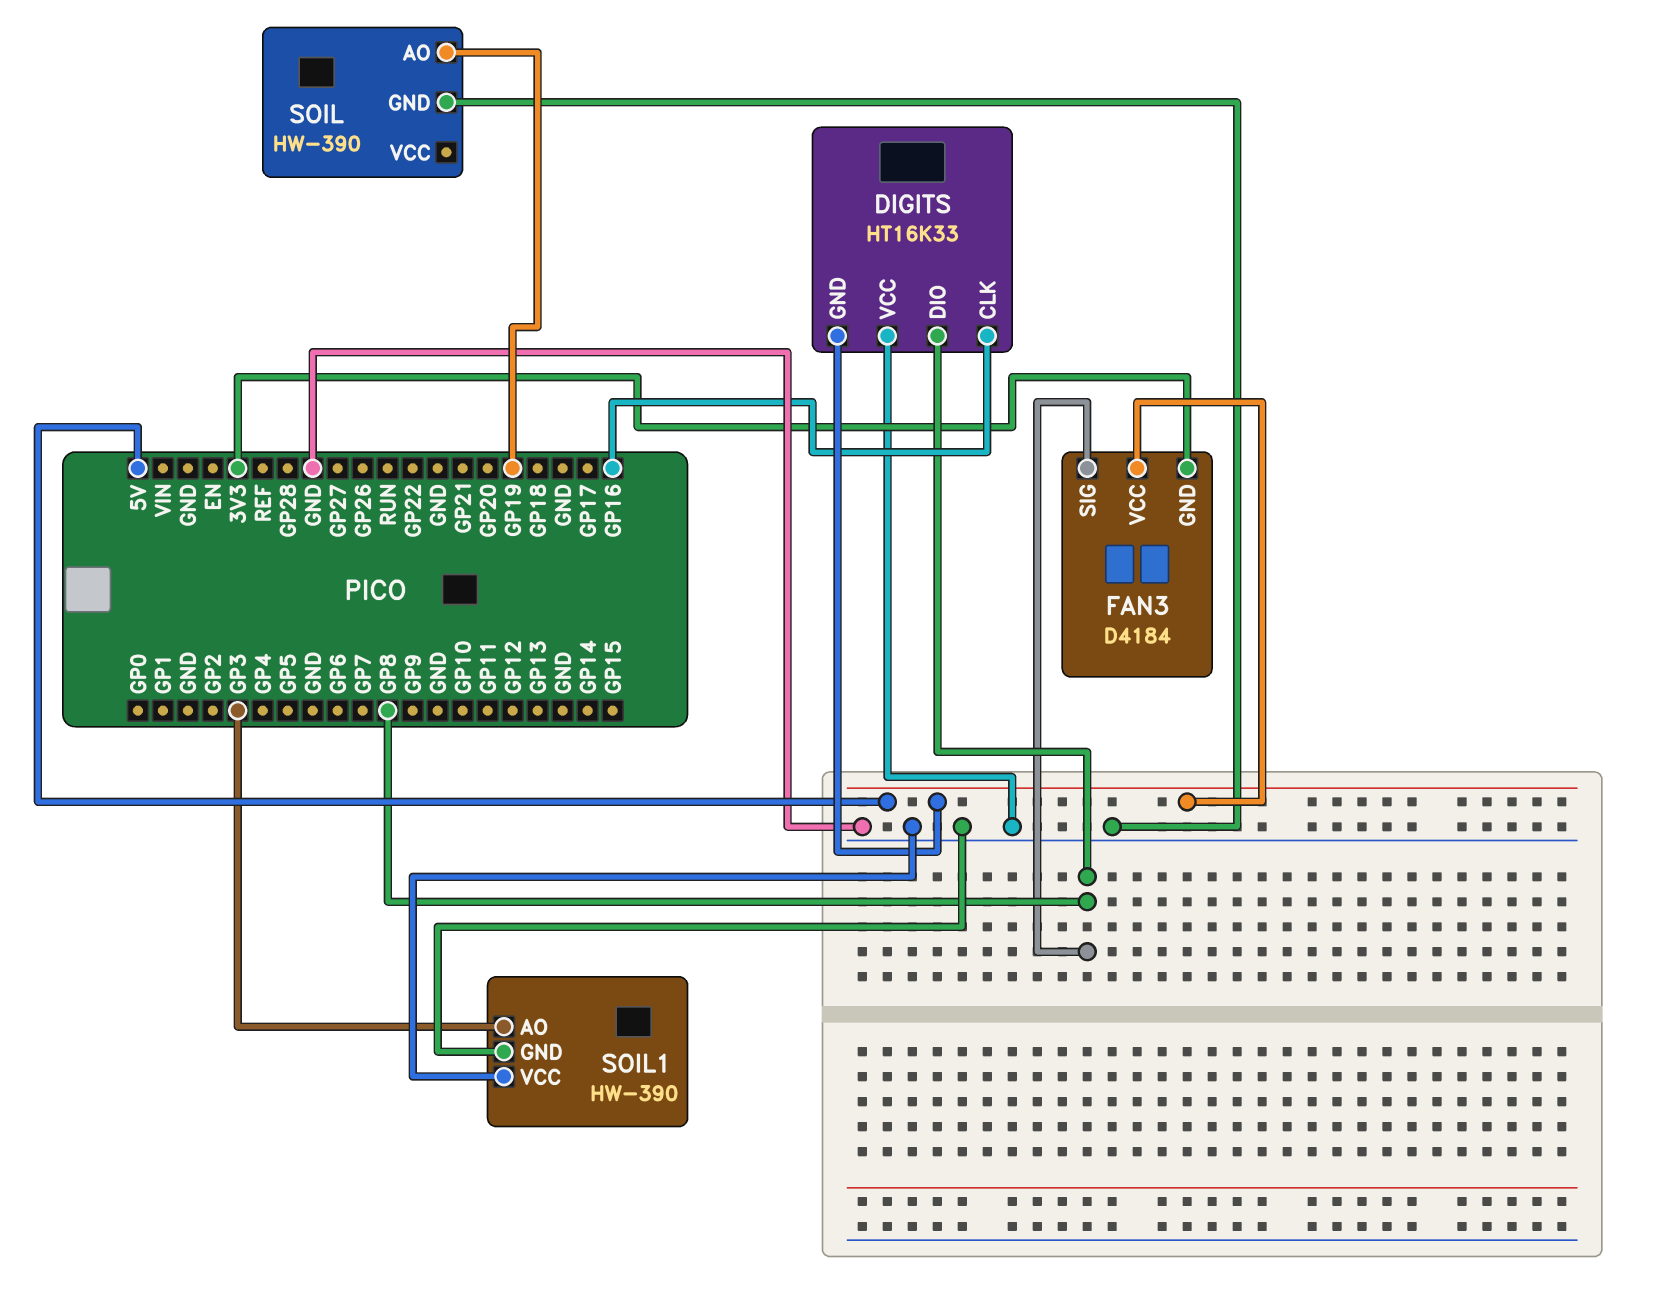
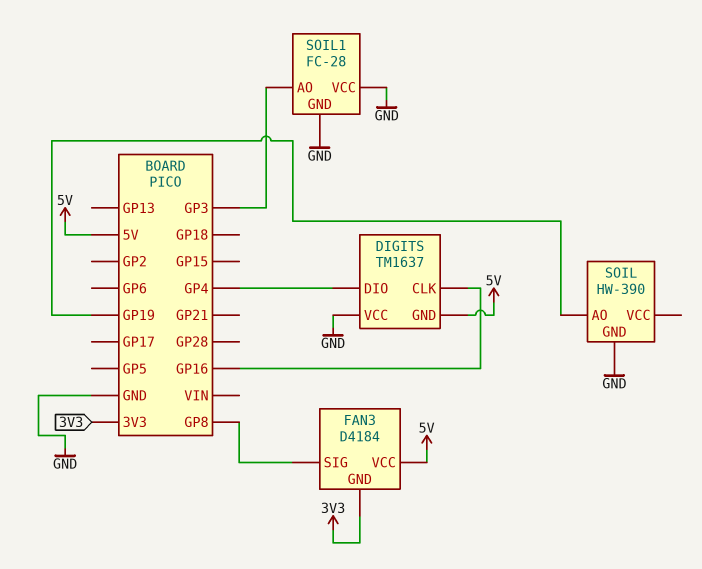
DIGITS: HT16K33 -> TM1637
DIGITS pin DIO: GP8 -> GP4
SOIL1: HW-390 -> FC-28

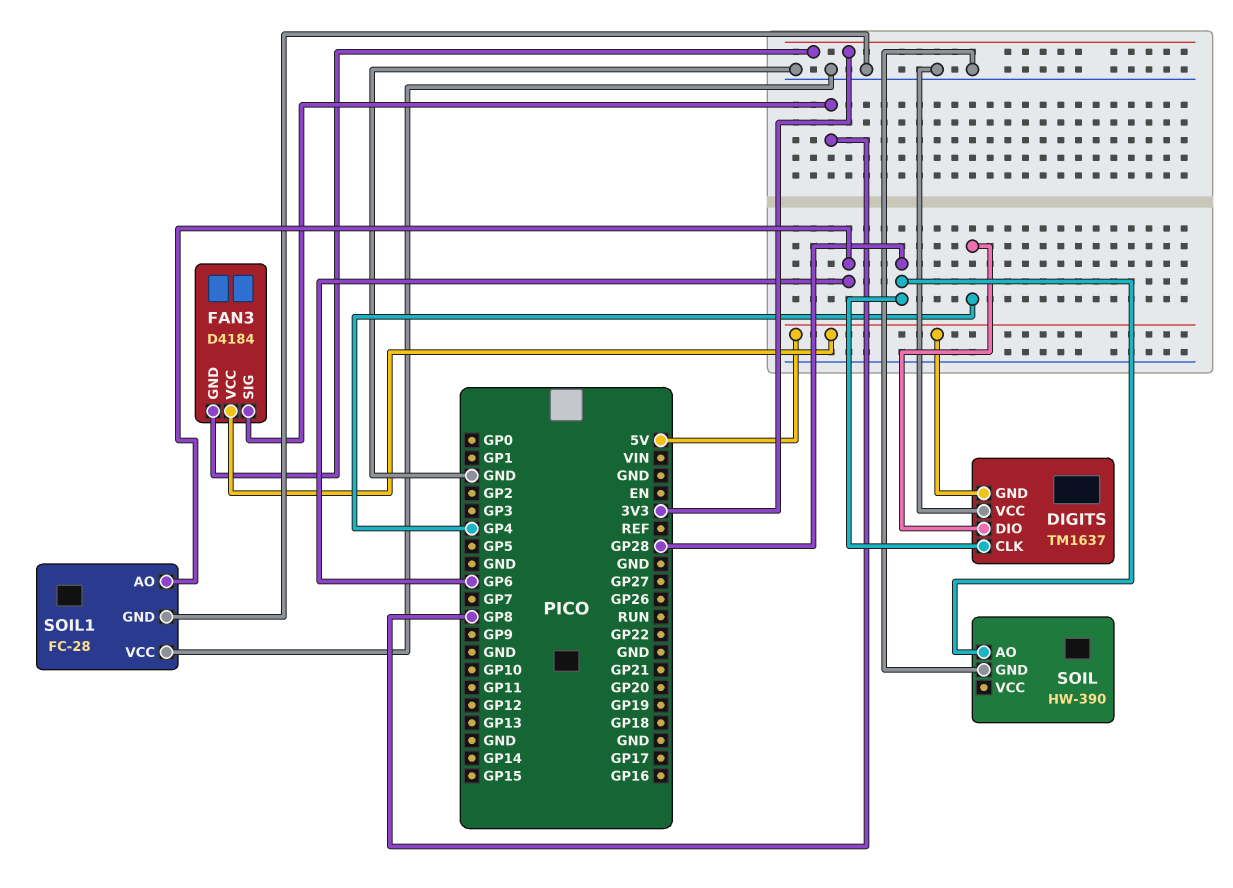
DIGITS pin CLK: GP16 -> GP28
SOIL pin AO: GP19 -> GP28
SOIL1 pin AO: GP3 -> GP6

